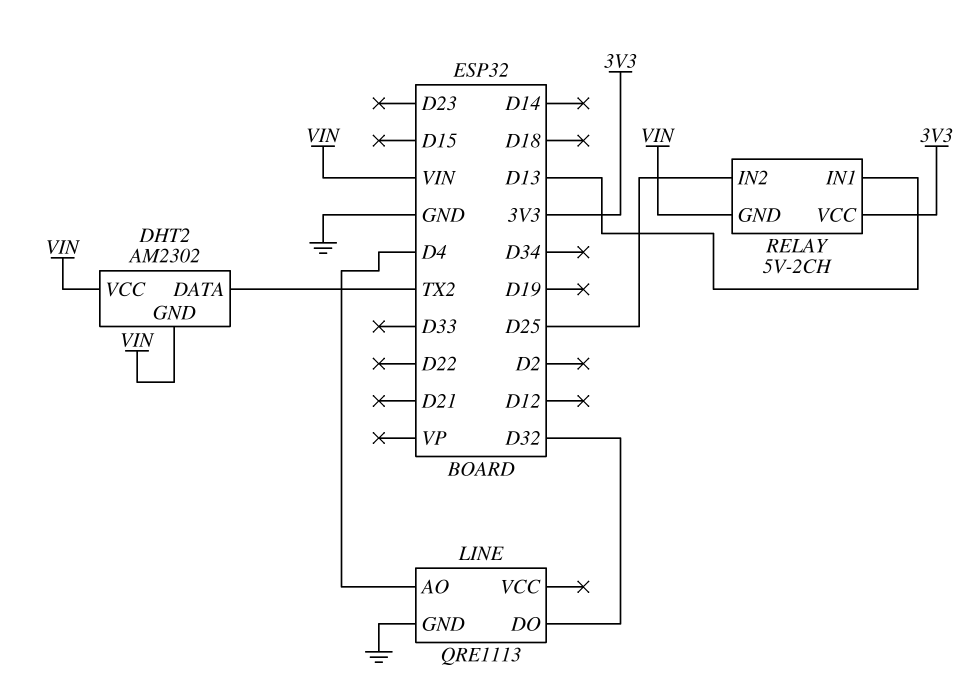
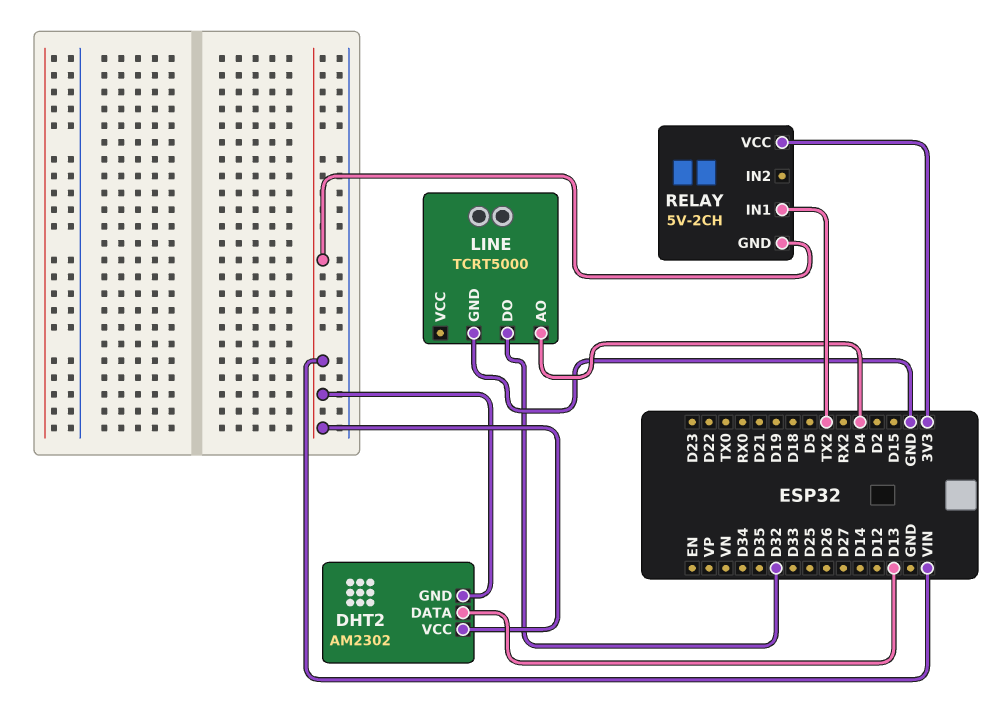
DHT2 pin DATA: TX2 -> D13
LINE: QRE1113 -> TCRT5000
RELAY pin IN1: D13 -> TX2
RELAY pin IN2: D25 -> none

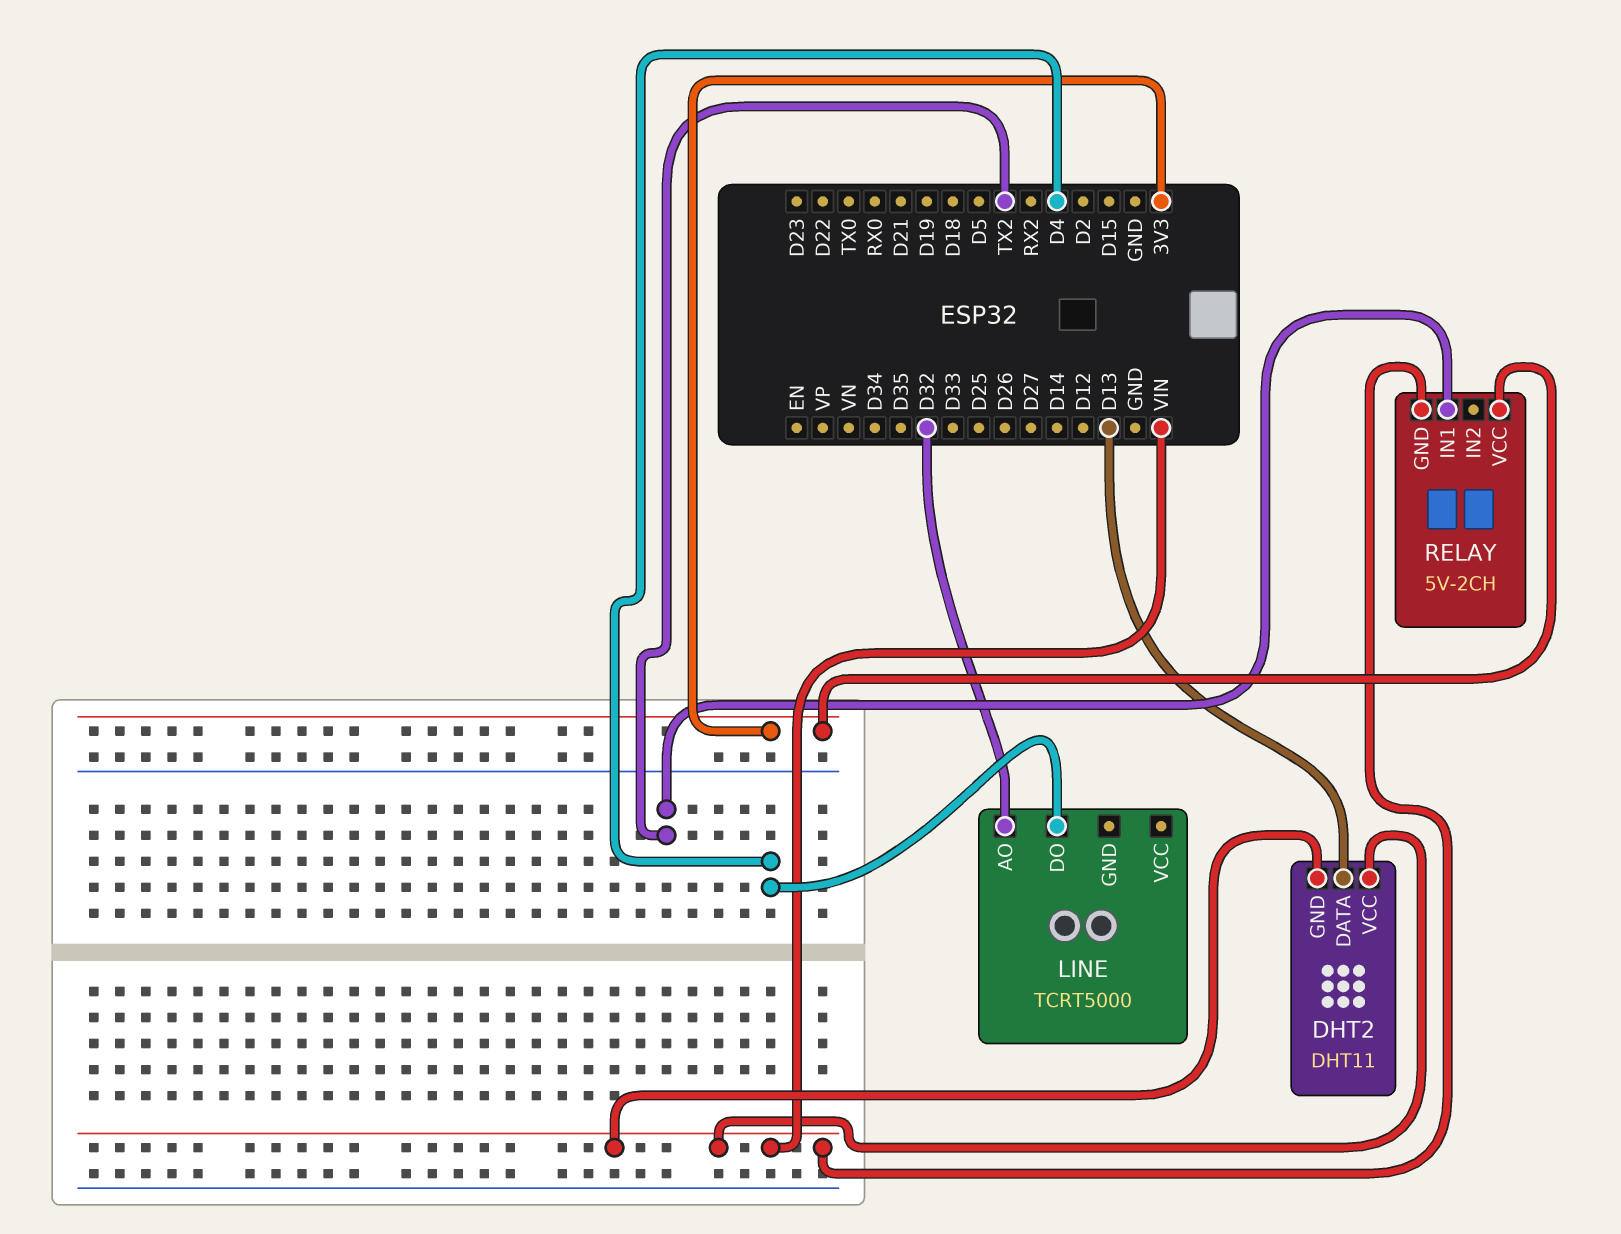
DHT2: AM2302 -> DHT11
LINE pin AO: D4 -> D32
LINE pin DO: D32 -> D4
LINE pin GND: GND -> none

